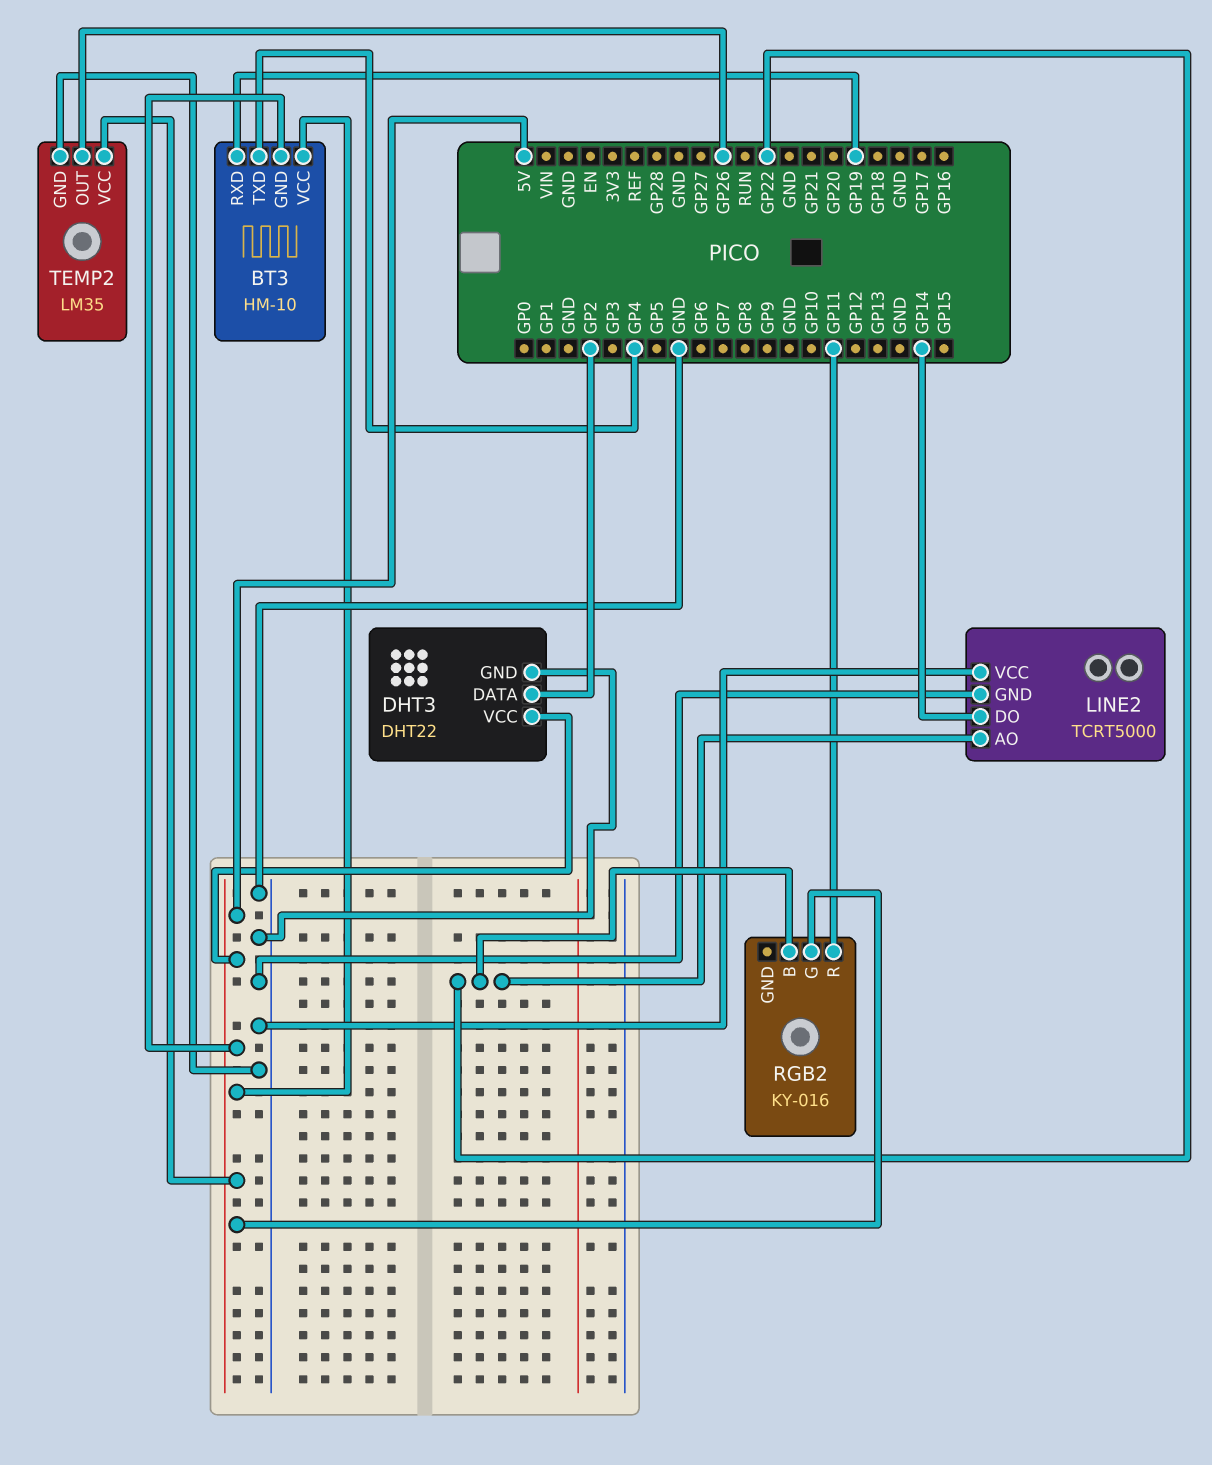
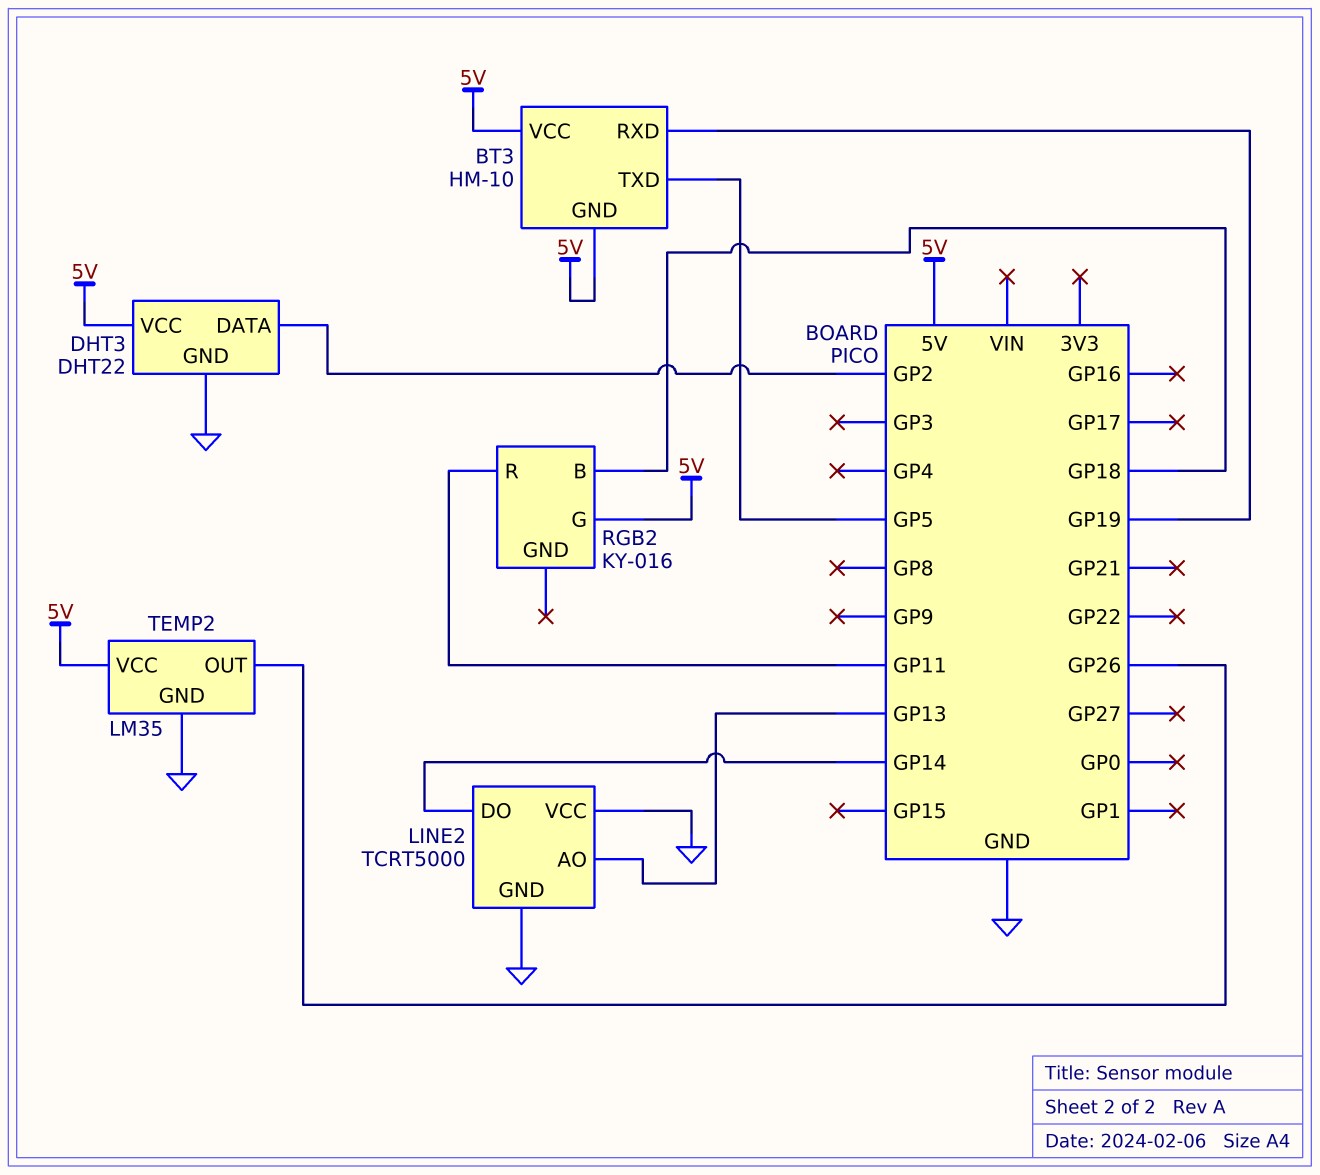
BT3 pin TXD: GP4 -> GP5
LINE2 pin AO: GP22 -> GP13
RGB2 pin B: GP22 -> GP18

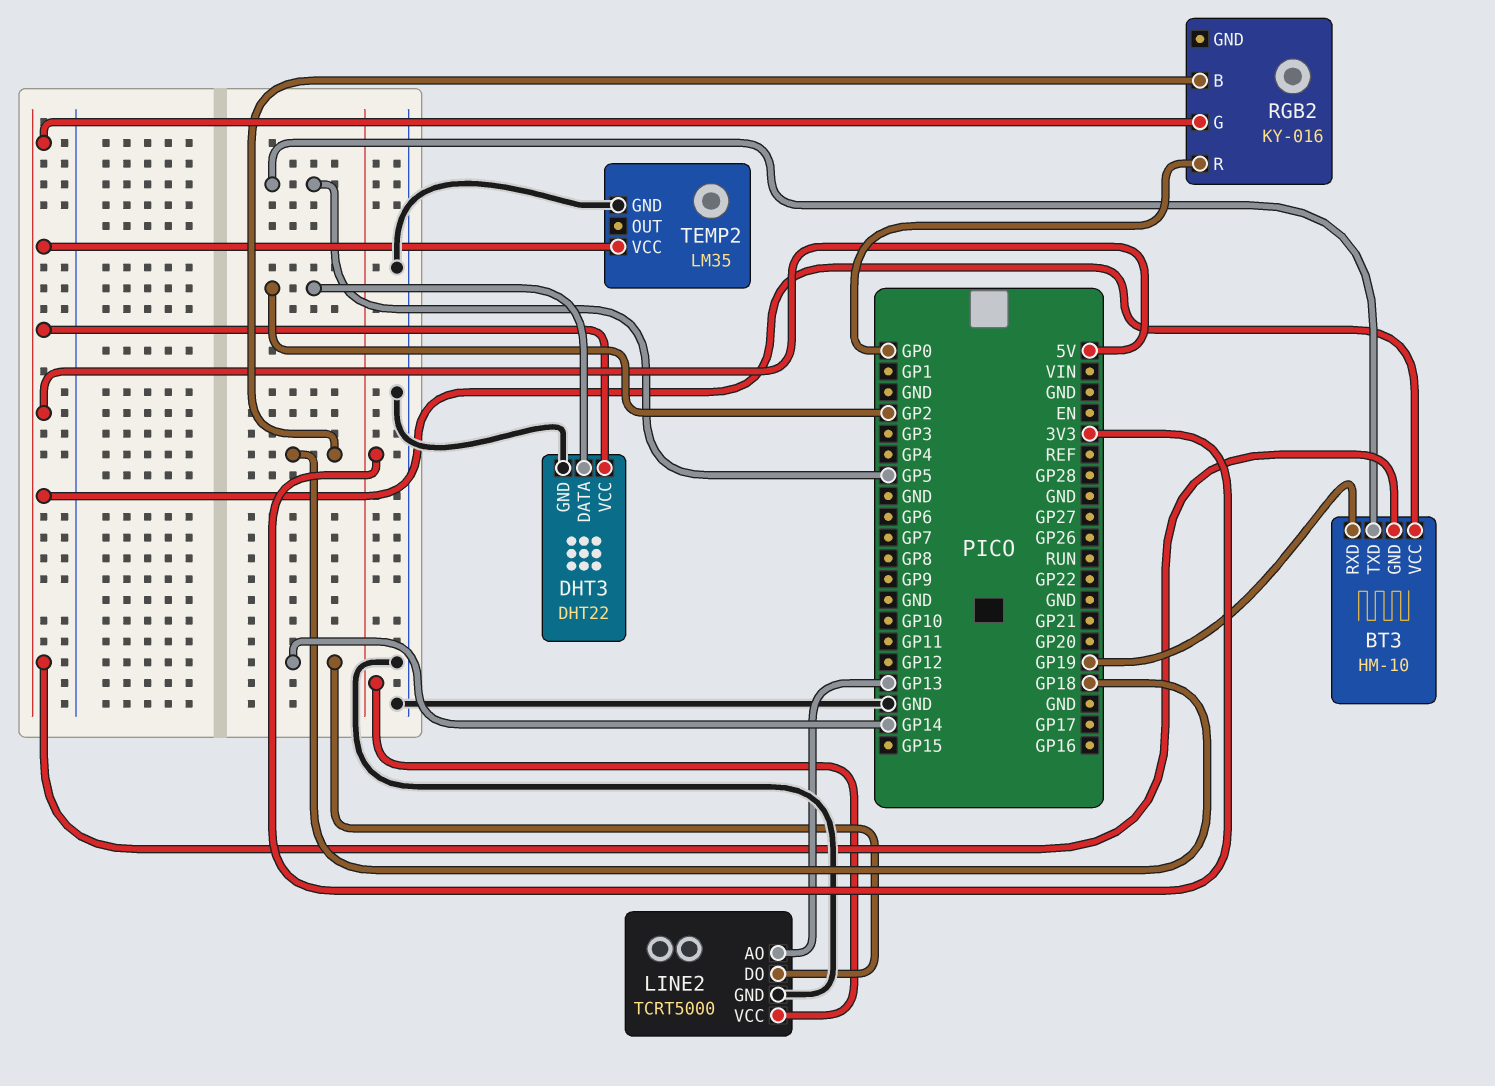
LINE2 pin VCC: GND -> 3V3
RGB2 pin R: GP11 -> GP0
TEMP2 pin OUT: GP26 -> none

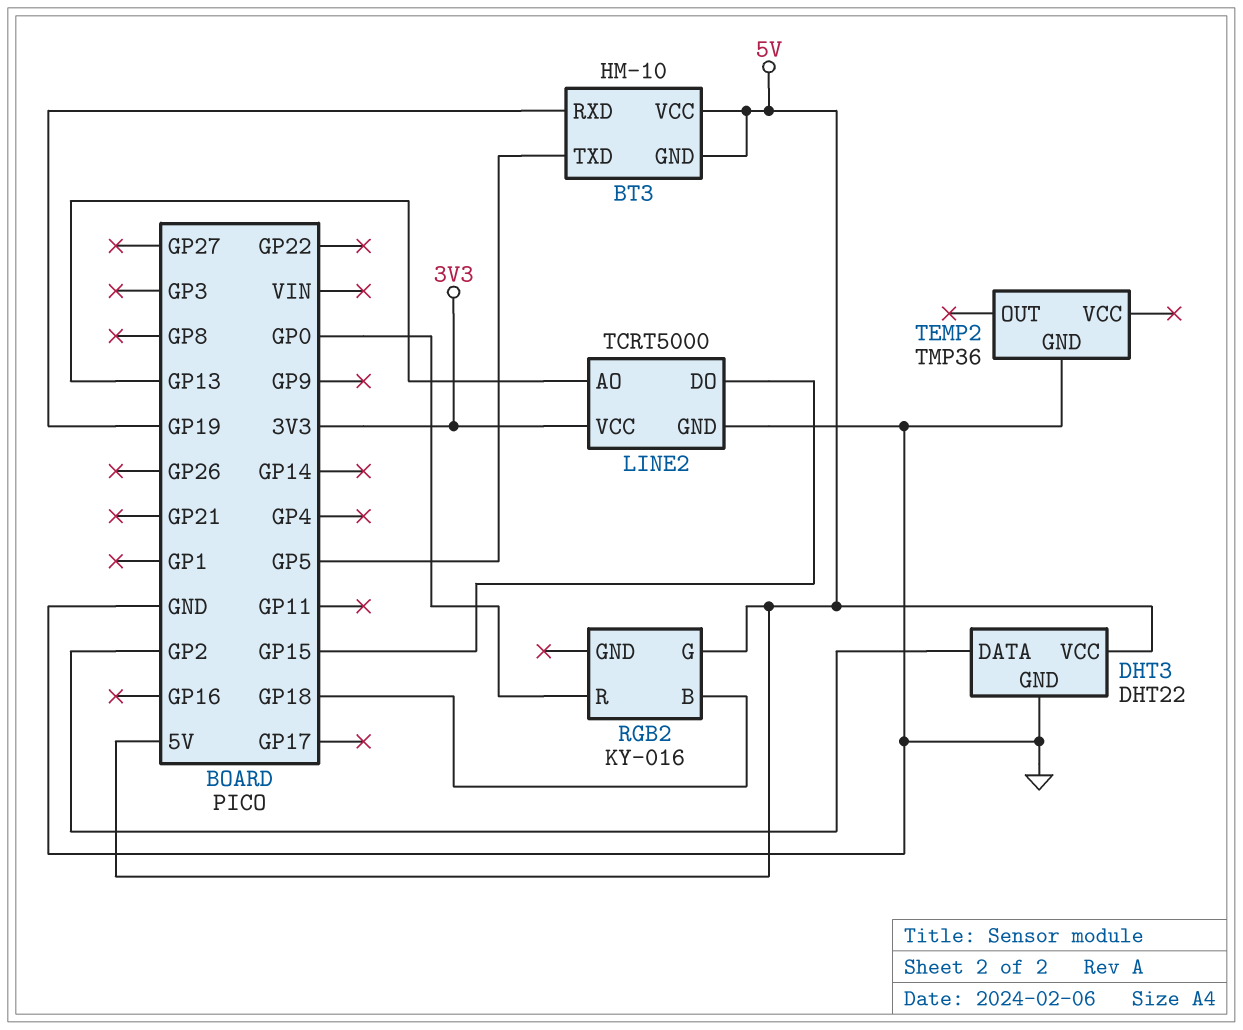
LINE2 pin DO: GP14 -> GP15
TEMP2: LM35 -> TMP36
TEMP2 pin VCC: 5V -> none

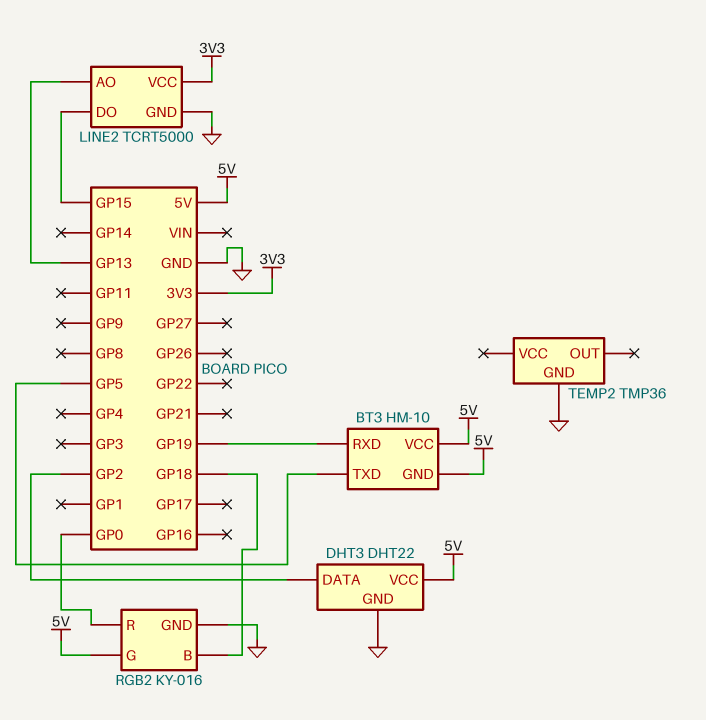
RGB2 pin GND: none -> GND

